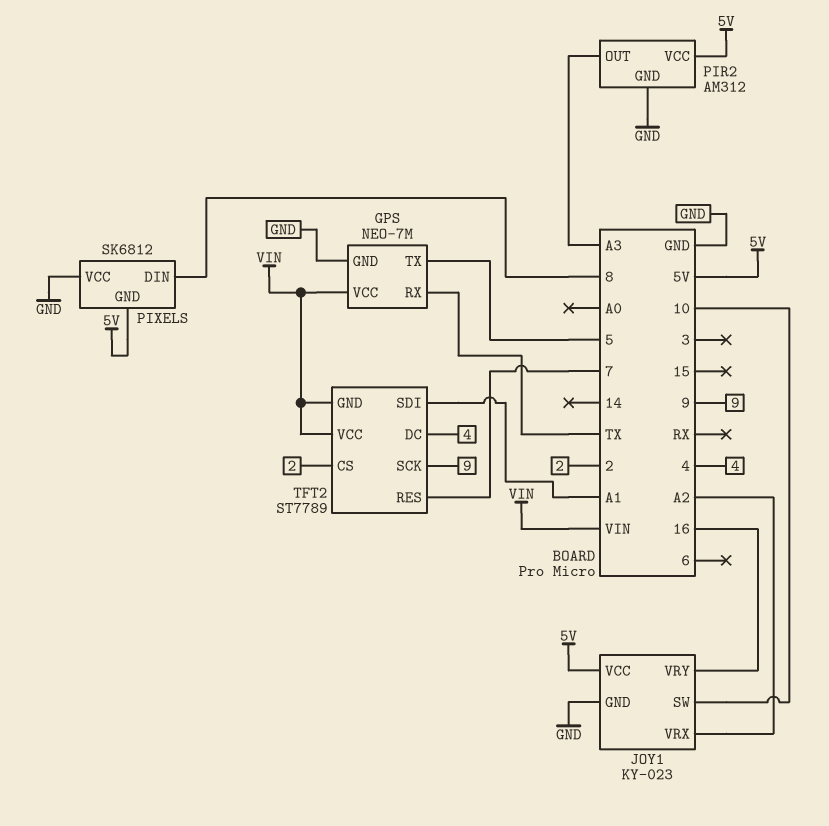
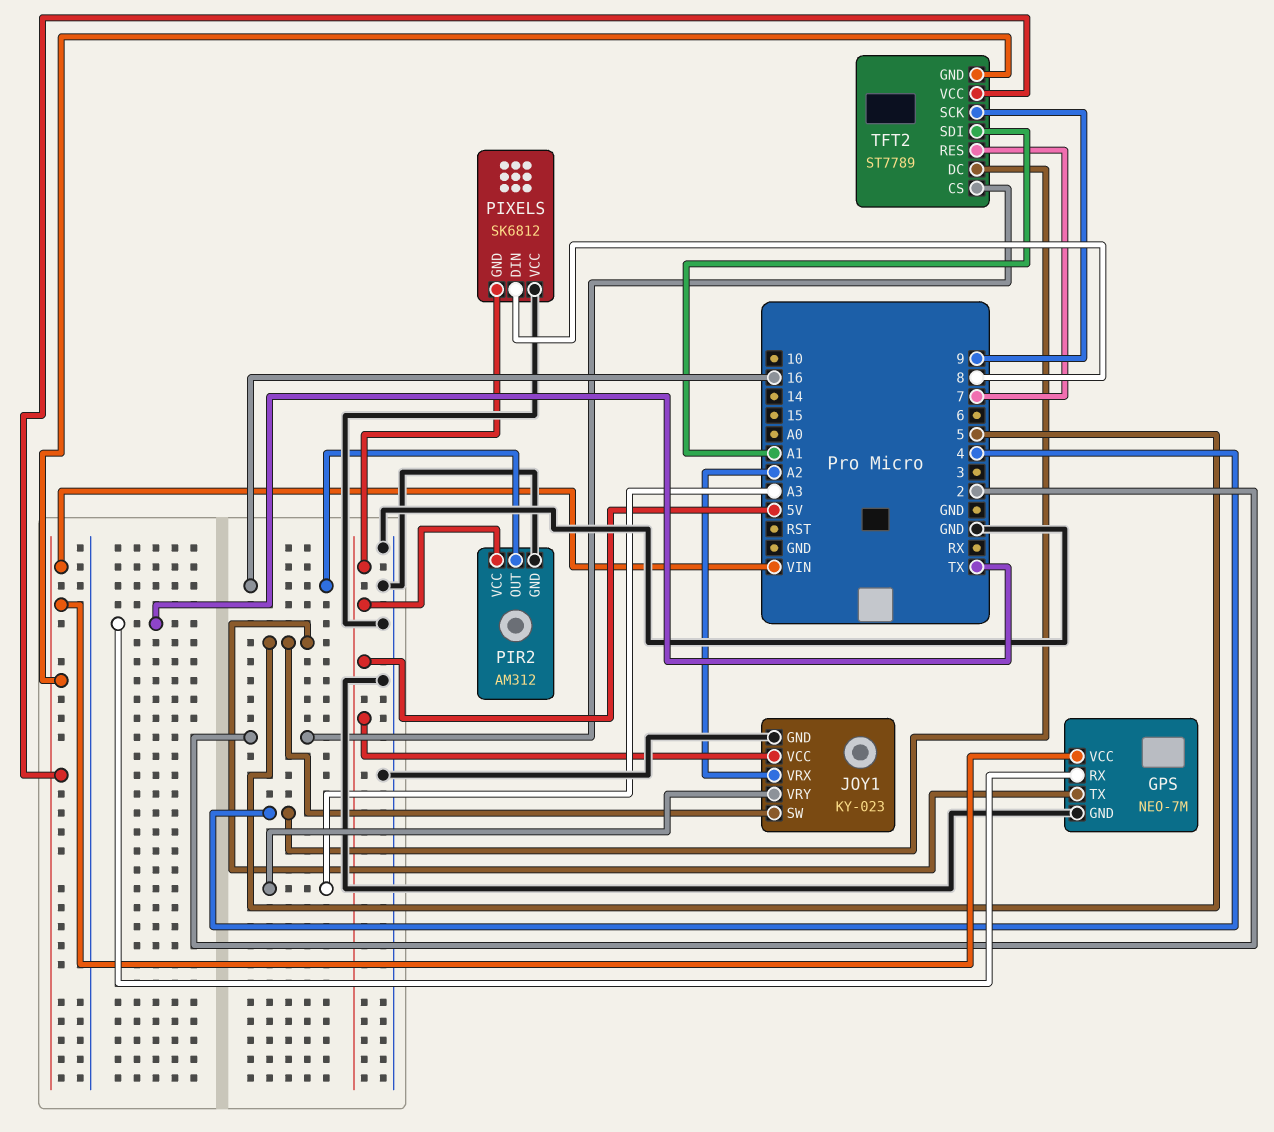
JOY1 pin SW: 10 -> 5
JOY1 pin VRY: 16 -> A3
PIR2 pin OUT: A3 -> 16

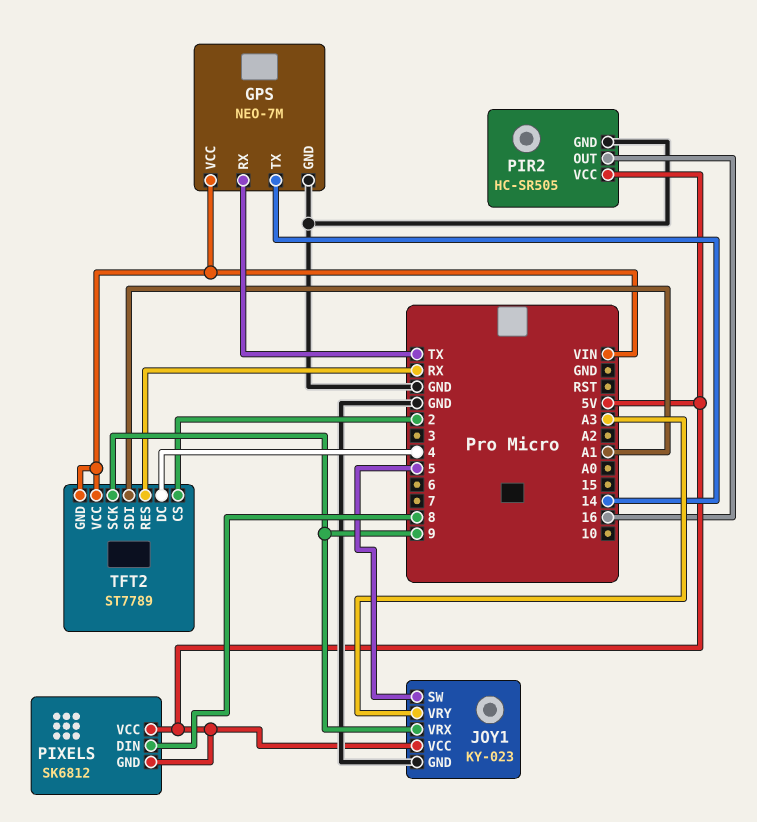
GPS pin TX: 5 -> 14
JOY1 pin VRX: A2 -> 9
PIR2: AM312 -> HC-SR505
PIXELS pin VCC: GND -> 5V
TFT2 pin RES: 7 -> RX

